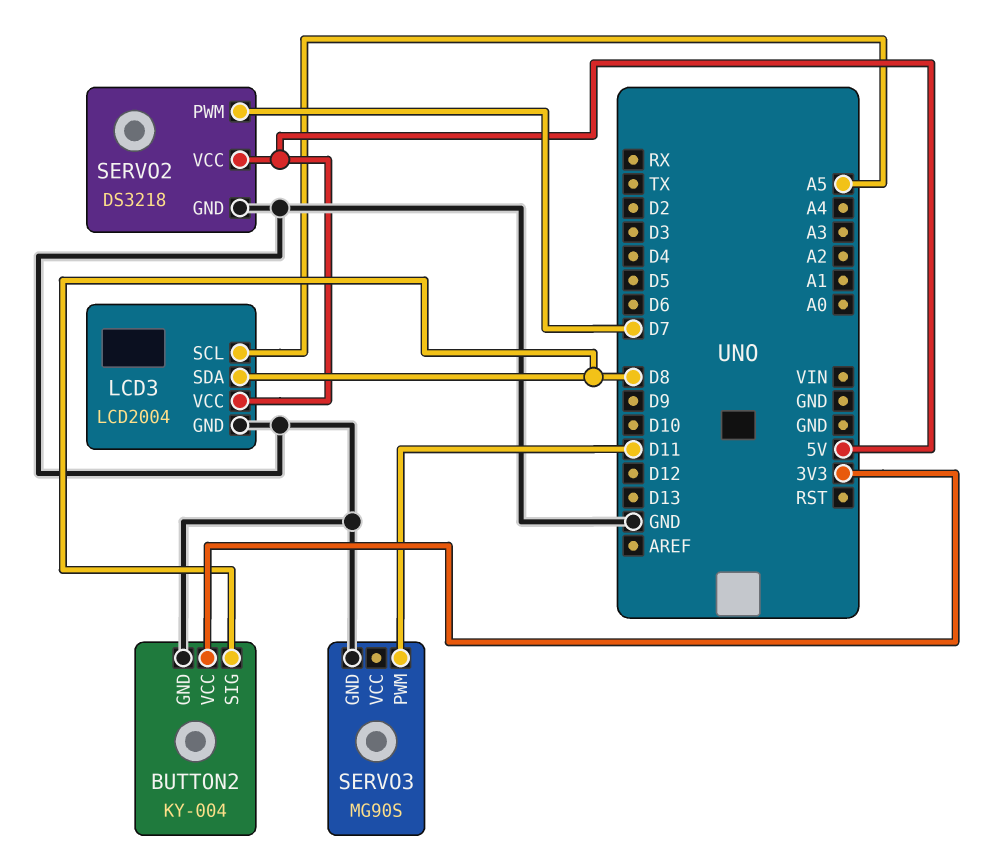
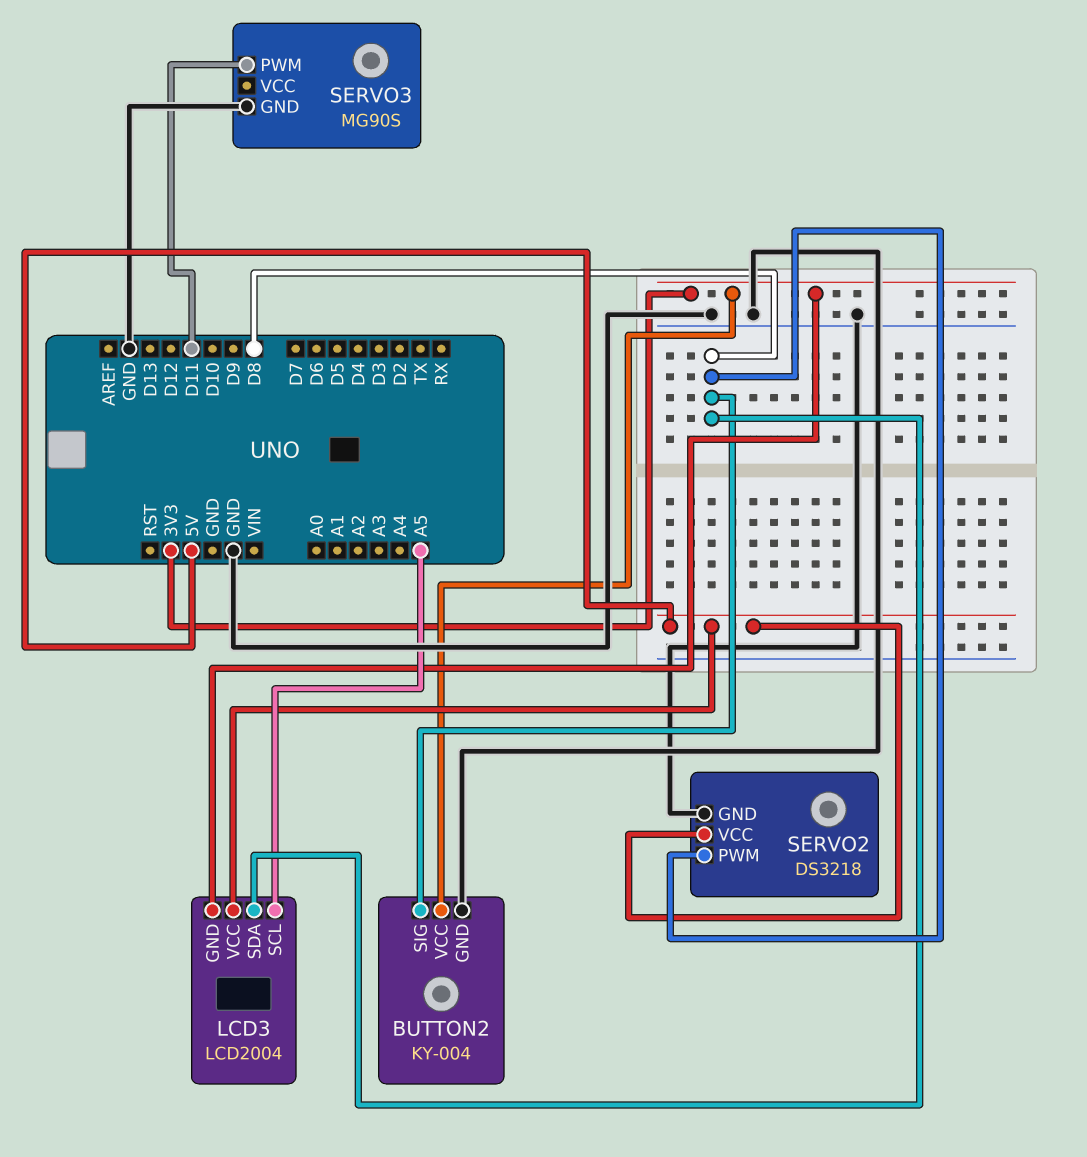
LCD3 pin GND: GND -> 3V3
SERVO2 pin PWM: D7 -> D8

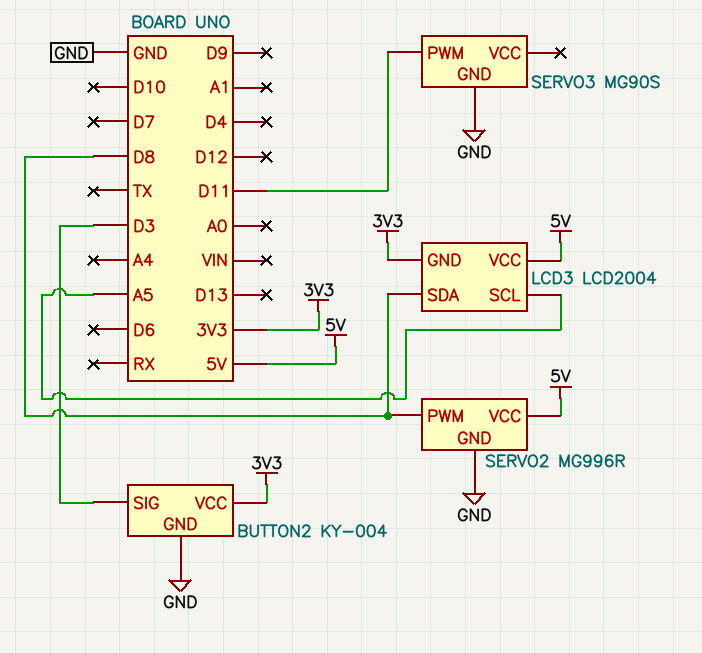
BUTTON2 pin SIG: D8 -> D3
SERVO2: DS3218 -> MG996R

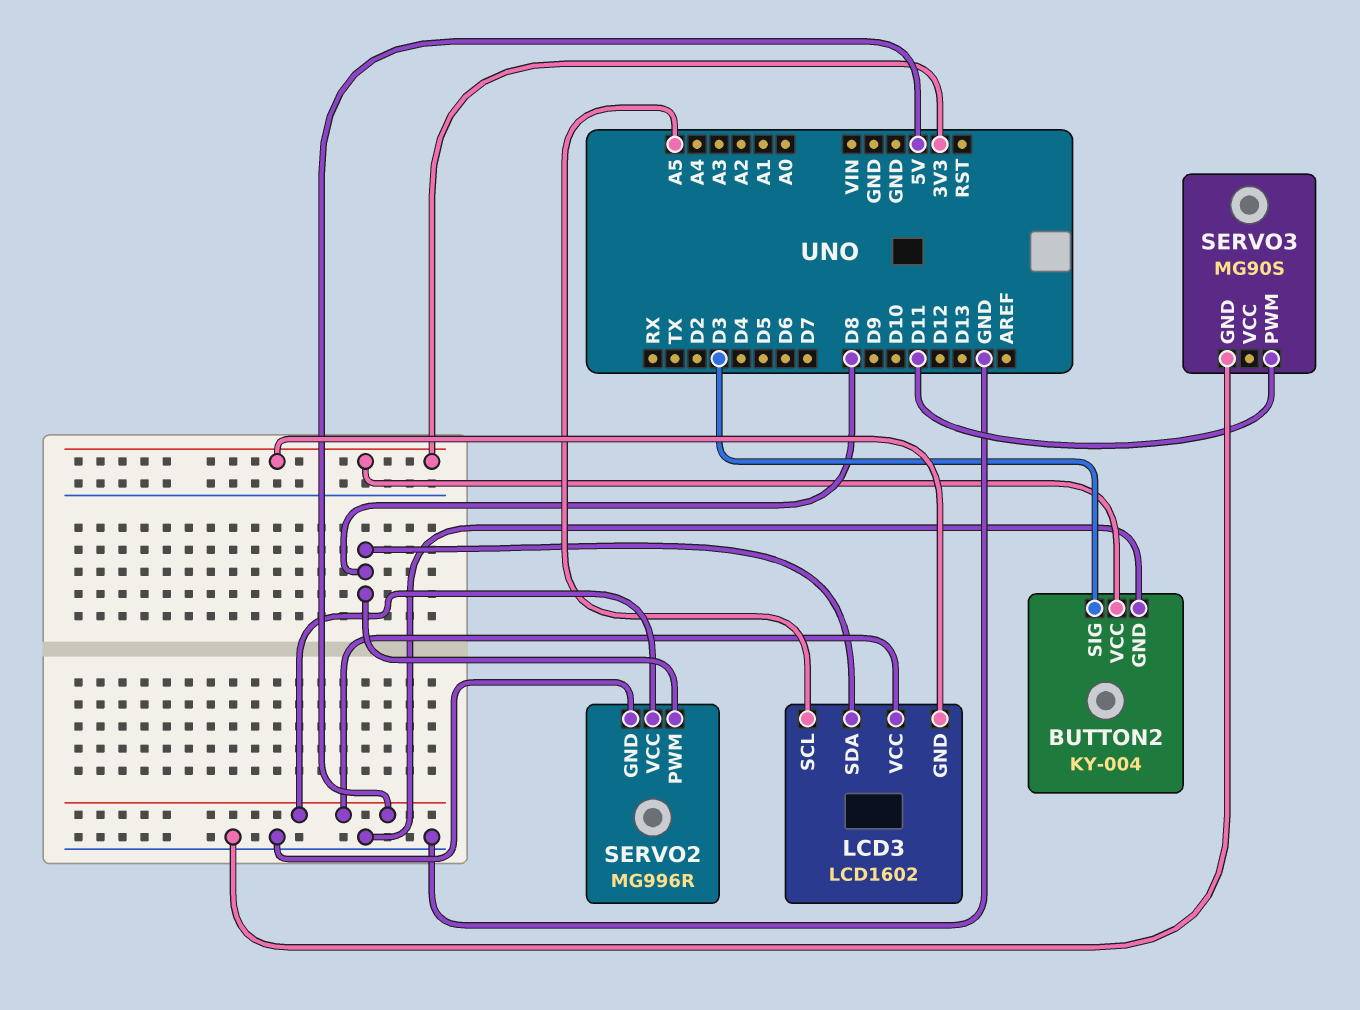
LCD3: LCD2004 -> LCD1602

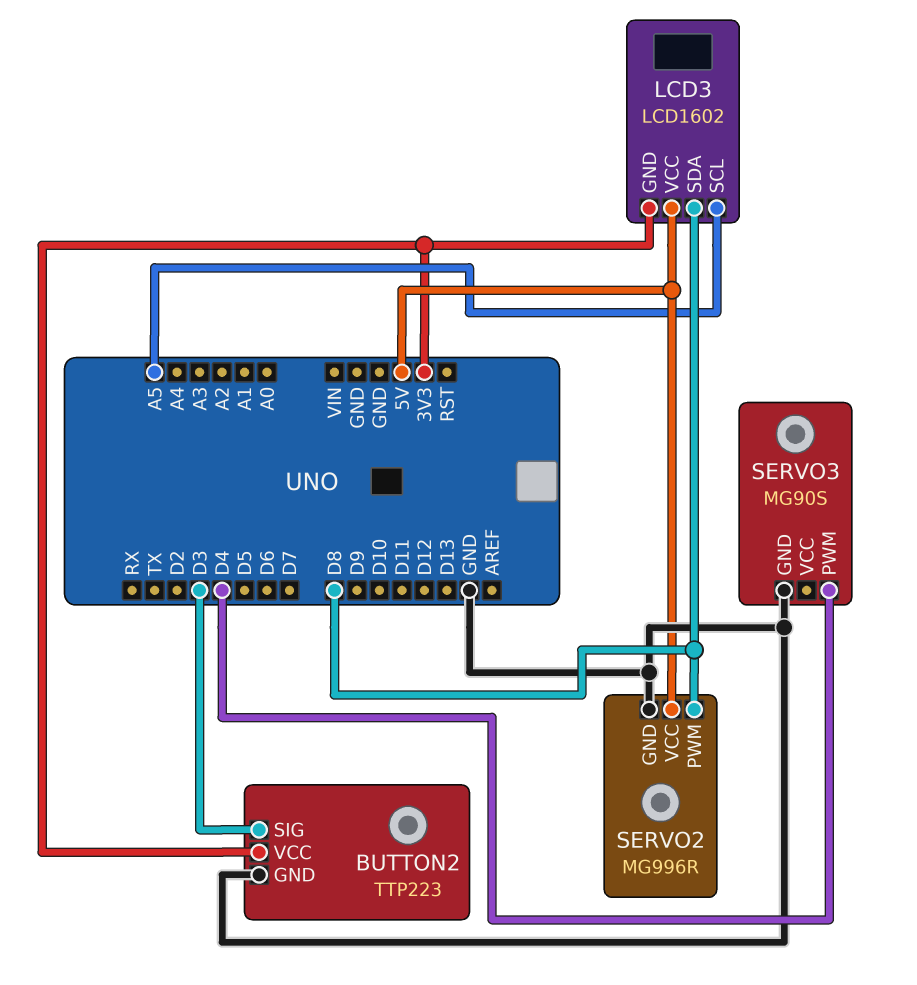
BUTTON2: KY-004 -> TTP223
SERVO3 pin PWM: D11 -> D4

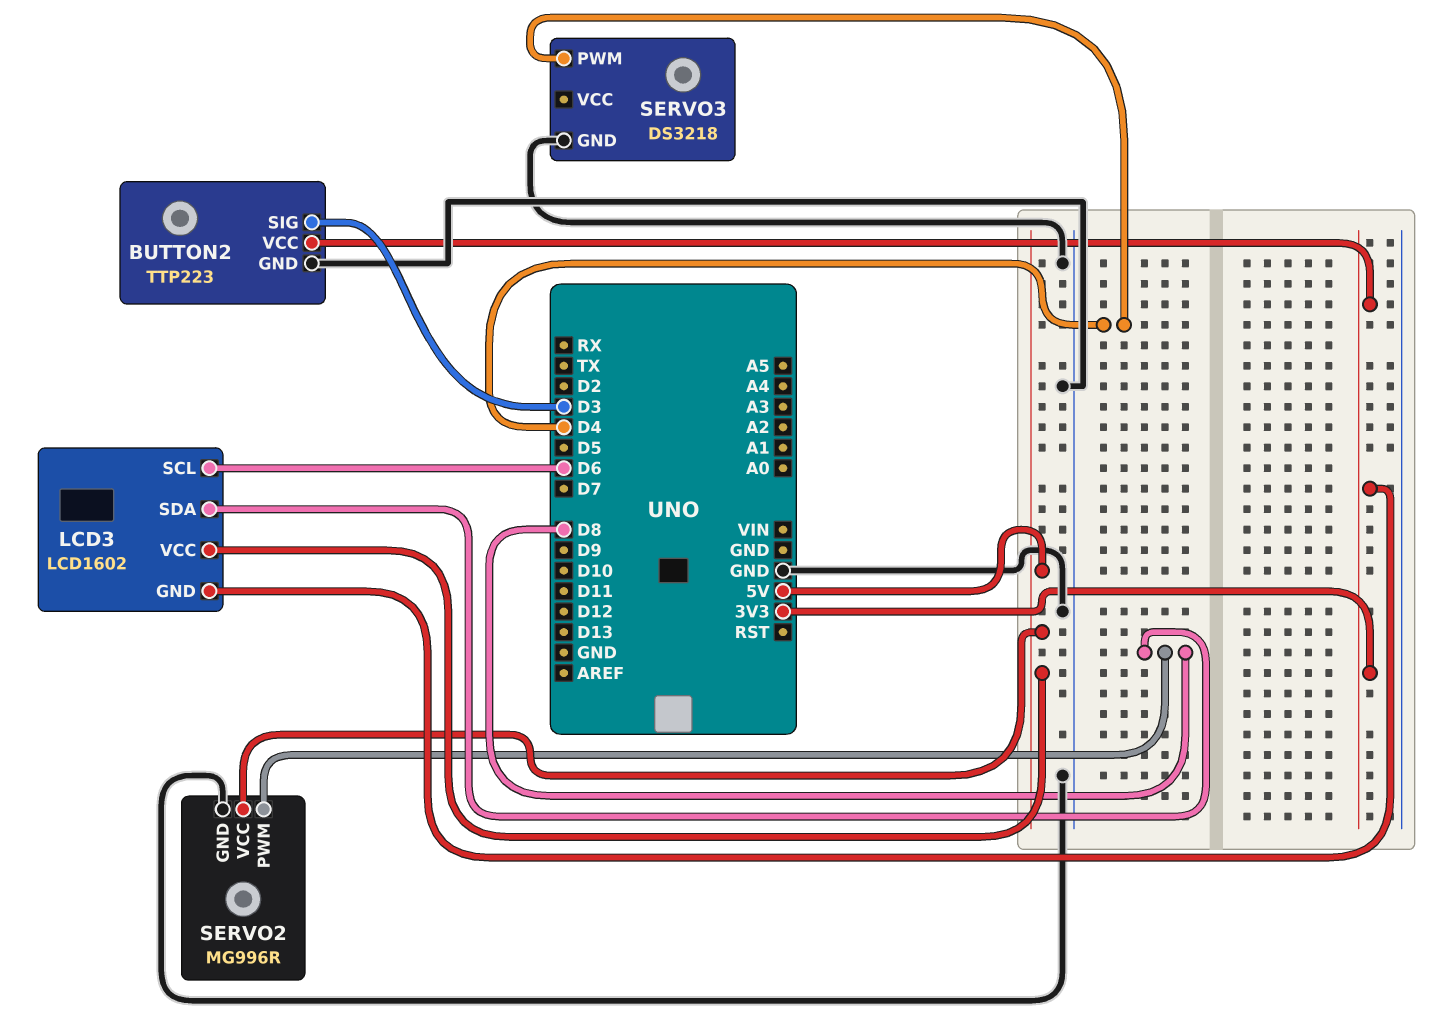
LCD3 pin SCL: A5 -> D6
SERVO3: MG90S -> DS3218

